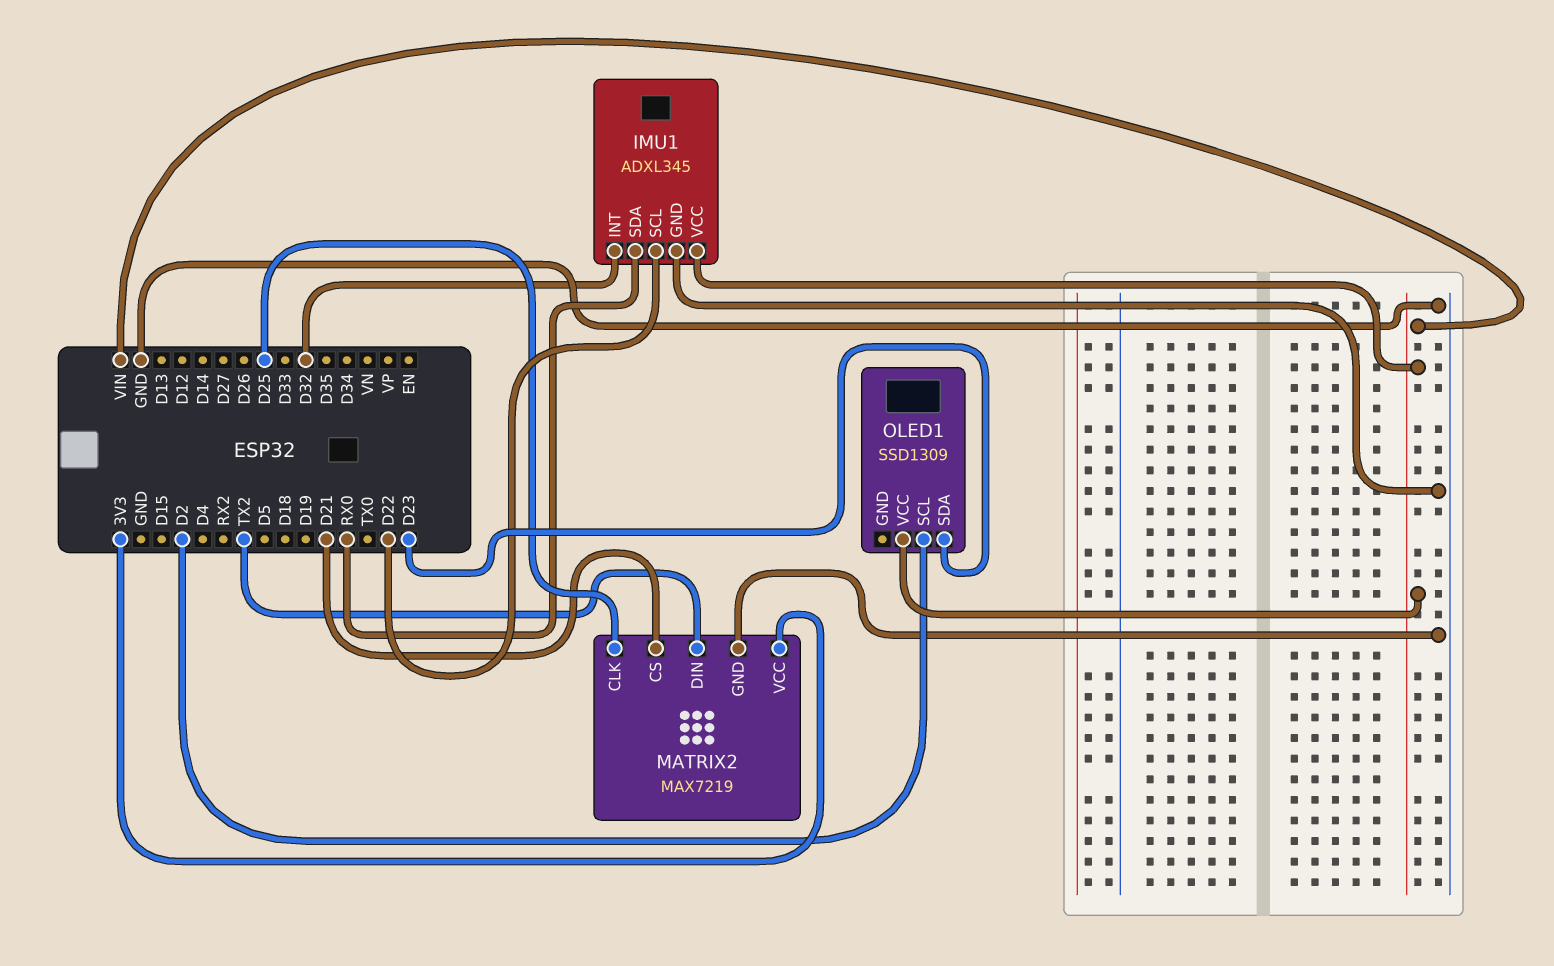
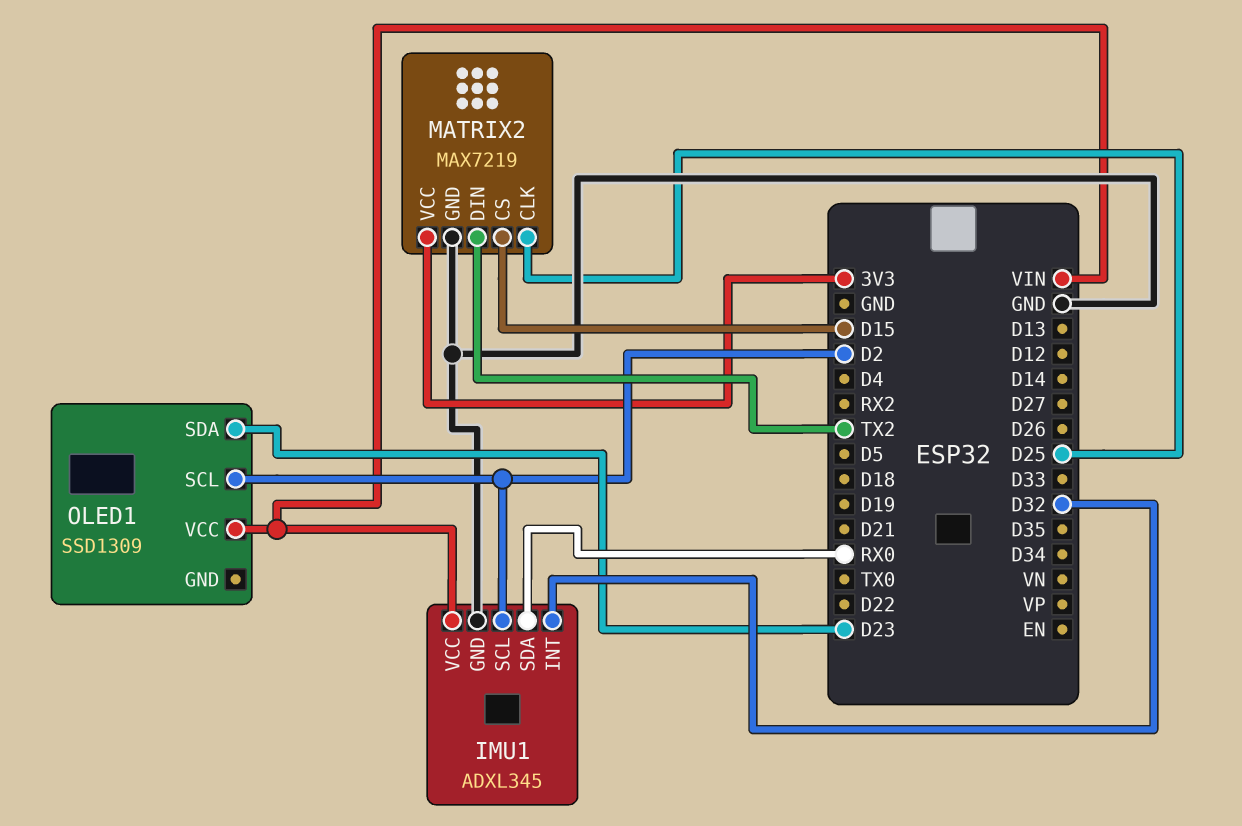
IMU1 pin SCL: D22 -> D2
MATRIX2 pin CS: D21 -> D15

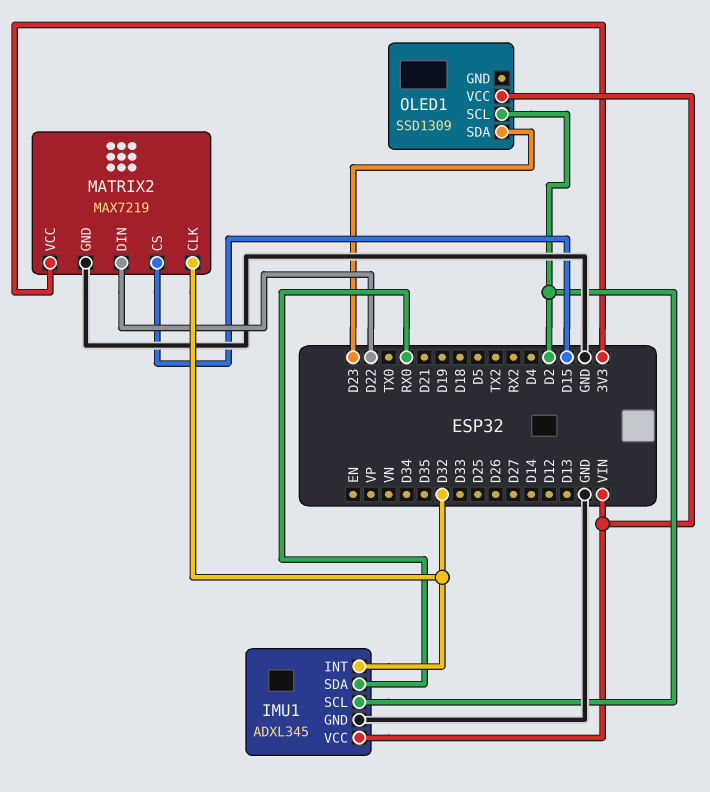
MATRIX2 pin CLK: D25 -> D32
MATRIX2 pin DIN: TX2 -> D22

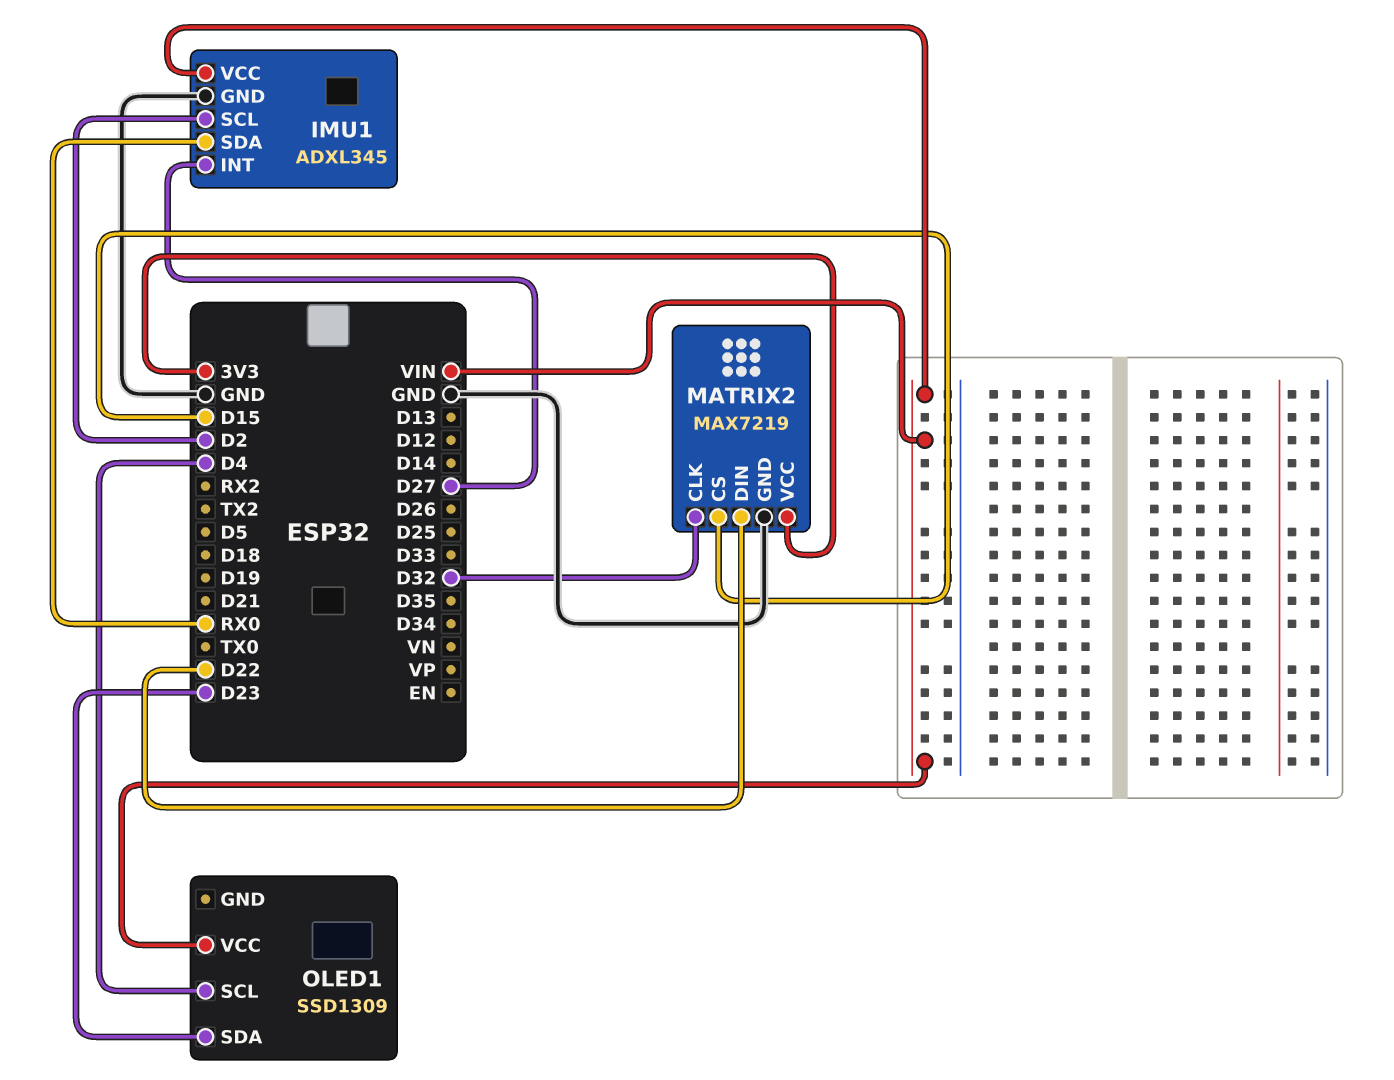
IMU1 pin INT: D32 -> D27
OLED1 pin SCL: D2 -> D4

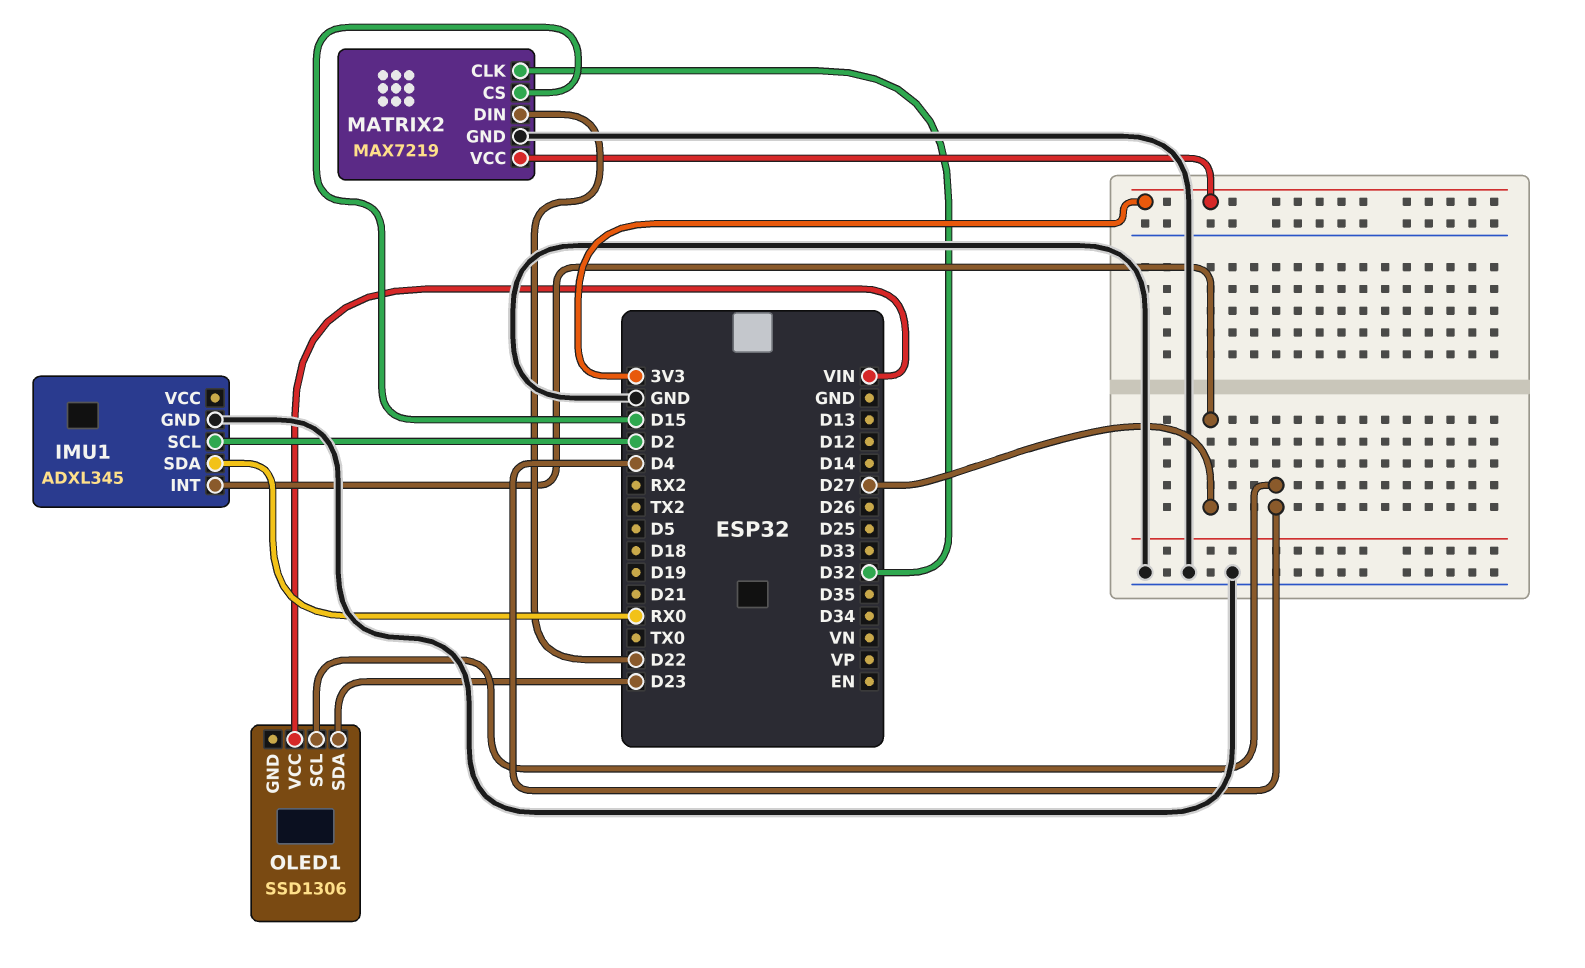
IMU1 pin VCC: VIN -> none
OLED1: SSD1309 -> SSD1306

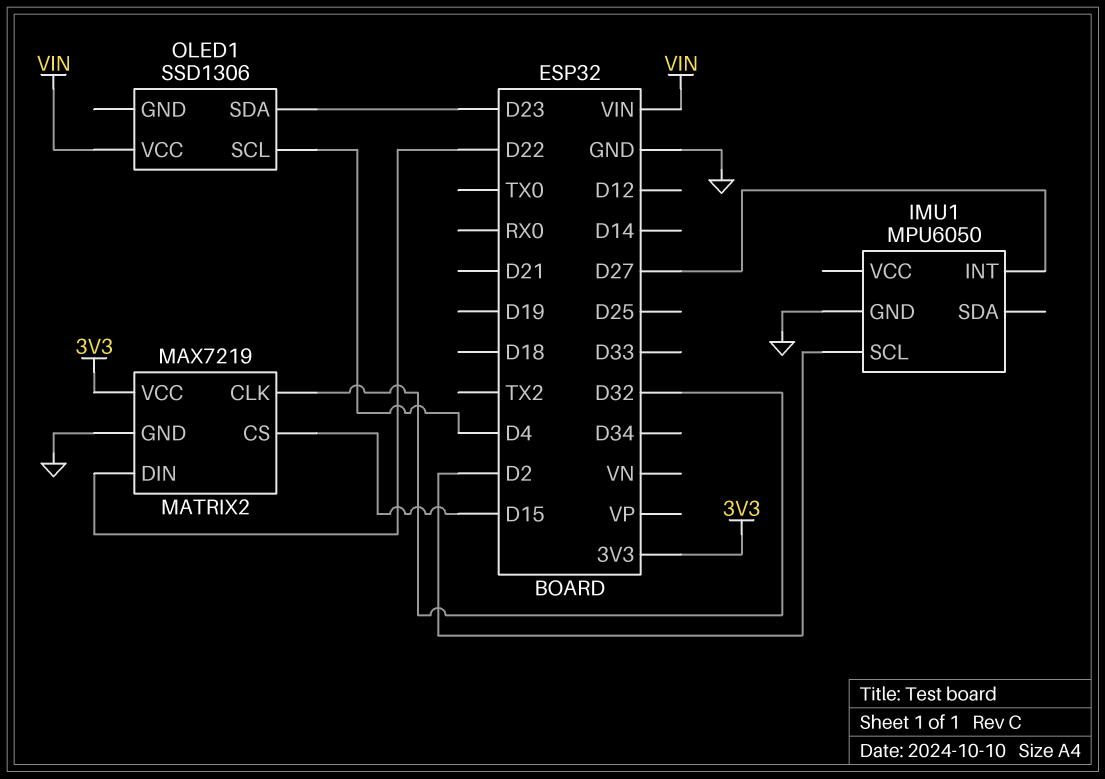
IMU1: ADXL345 -> MPU6050
IMU1 pin SDA: RX0 -> none

